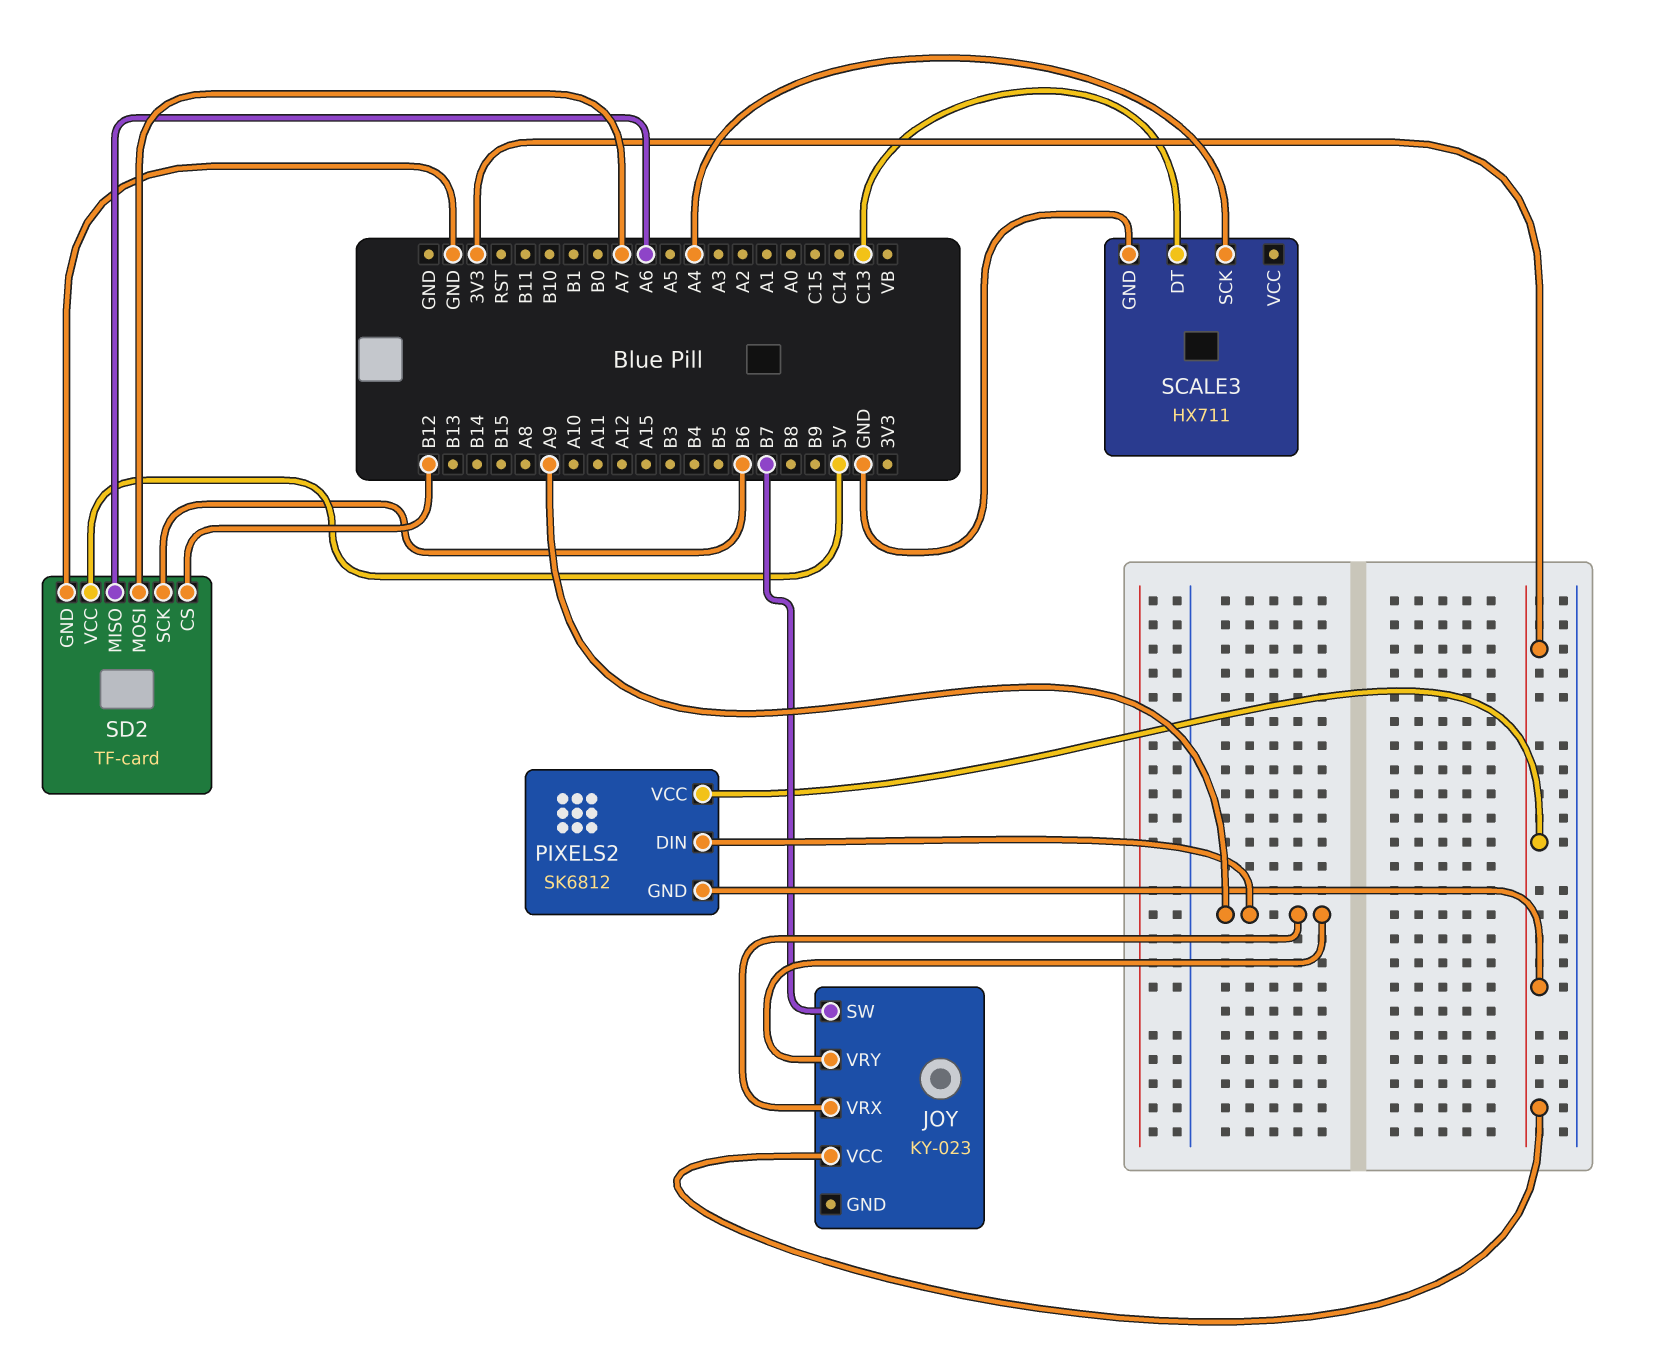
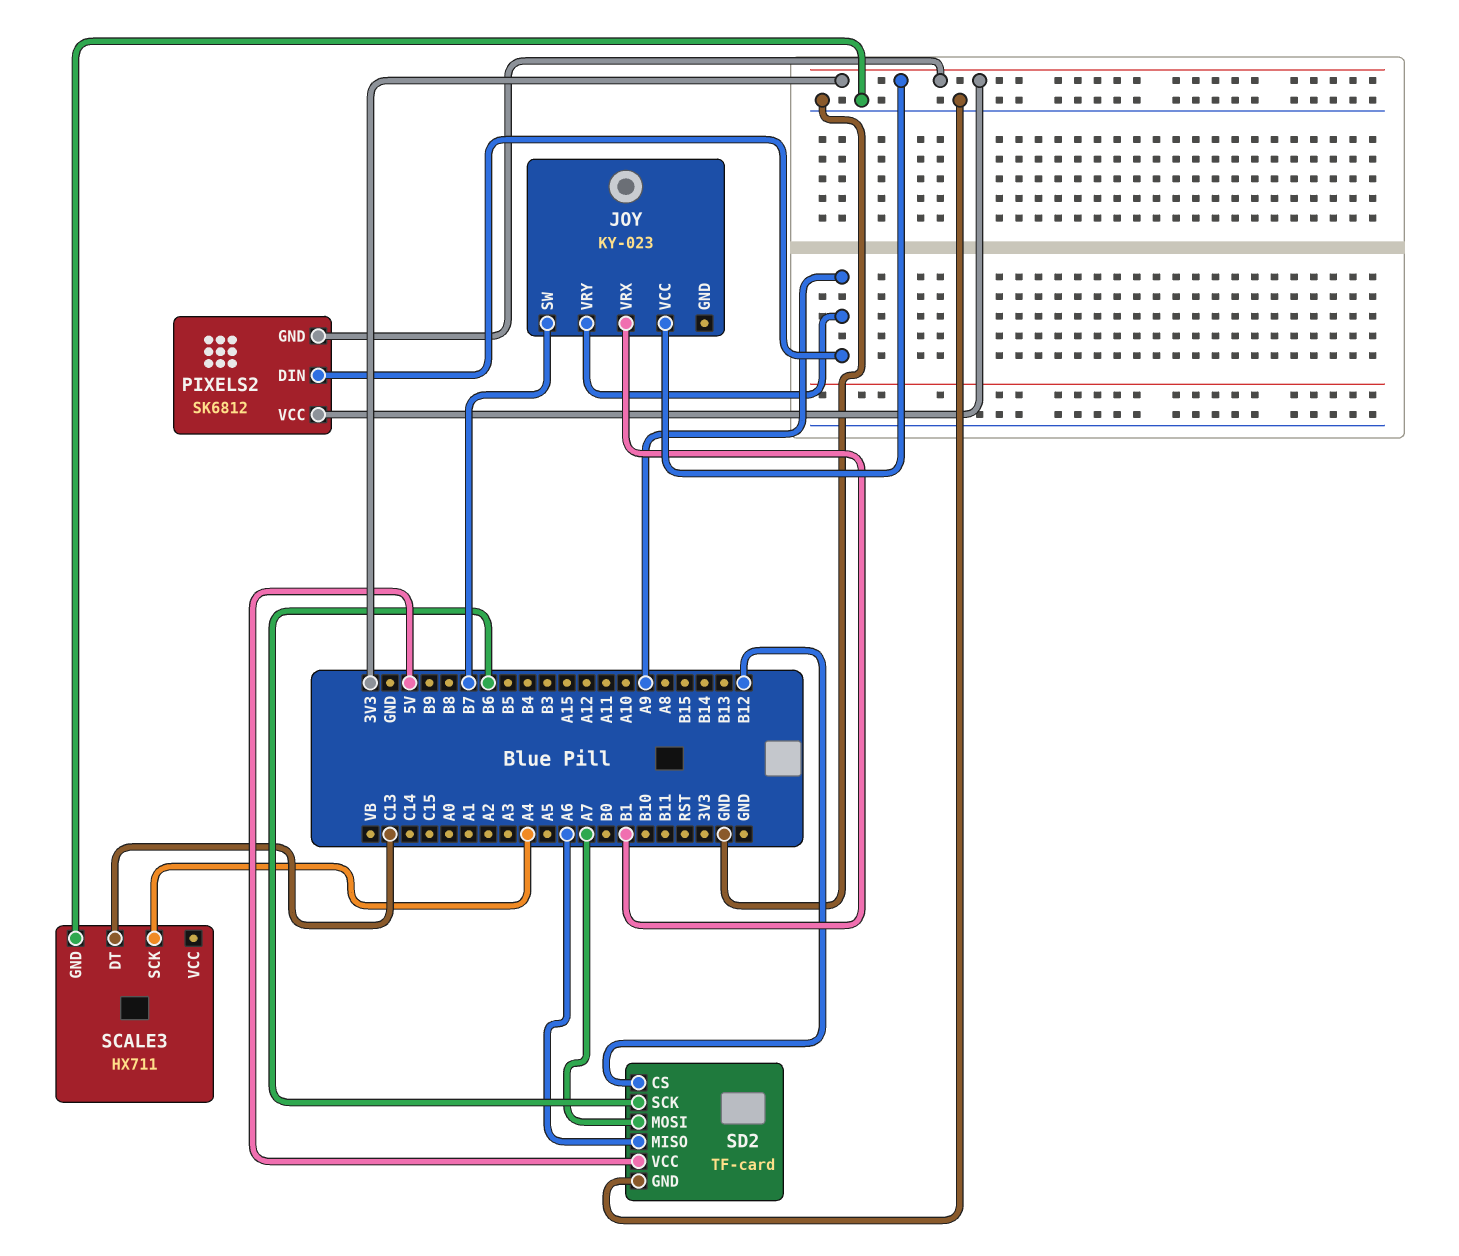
JOY pin VRX: A9 -> B1

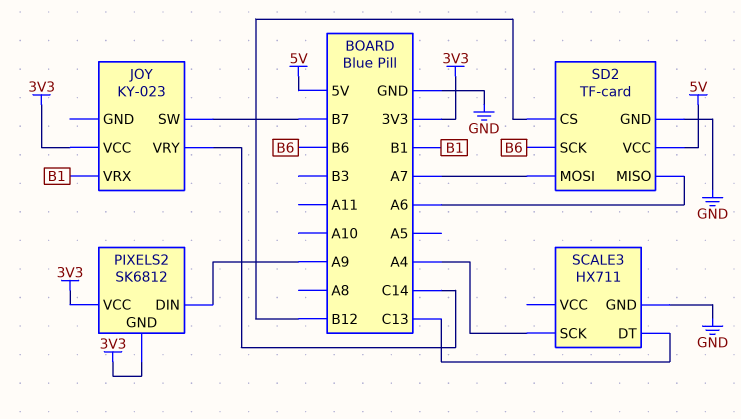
JOY pin VRY: A9 -> C14

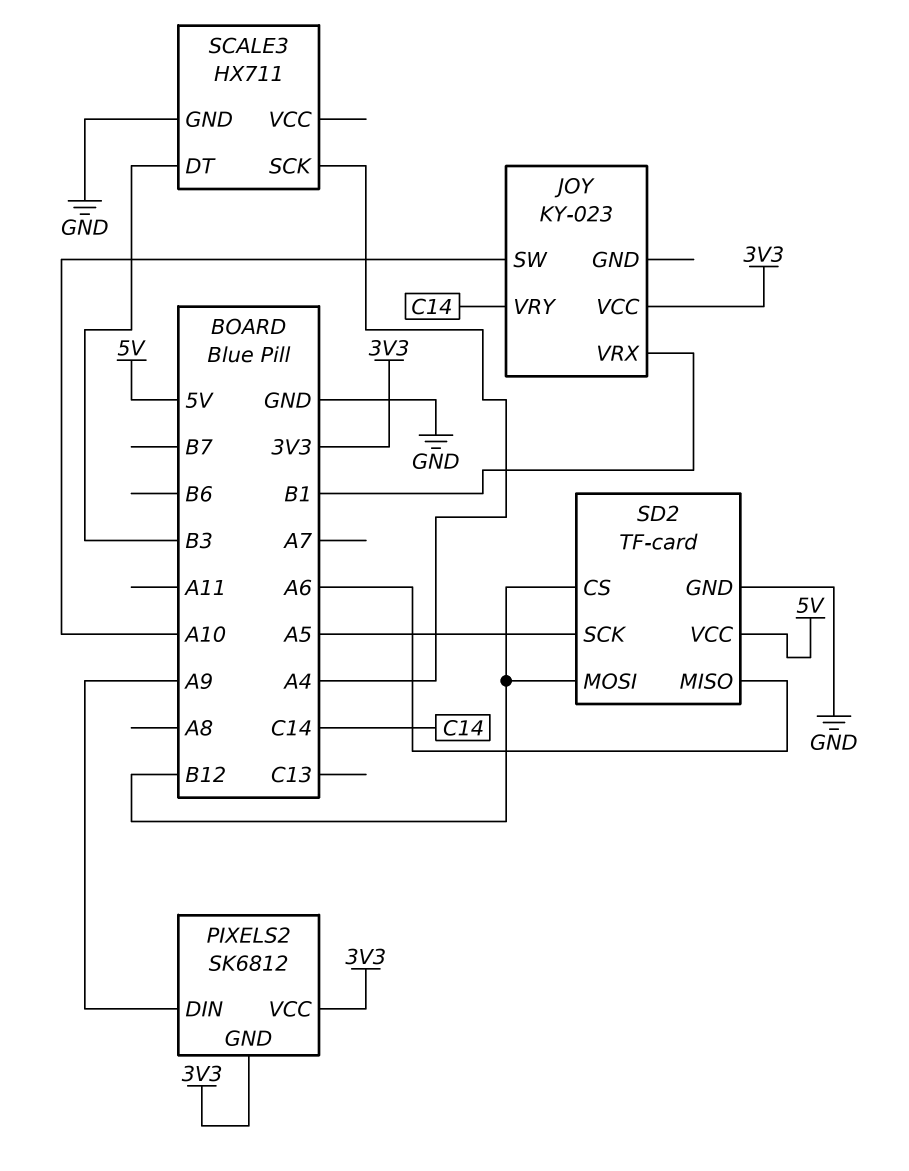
JOY pin SW: B7 -> A10
SCALE3 pin DT: C13 -> B3
SD2 pin MOSI: A7 -> B12
SD2 pin SCK: B6 -> A5

